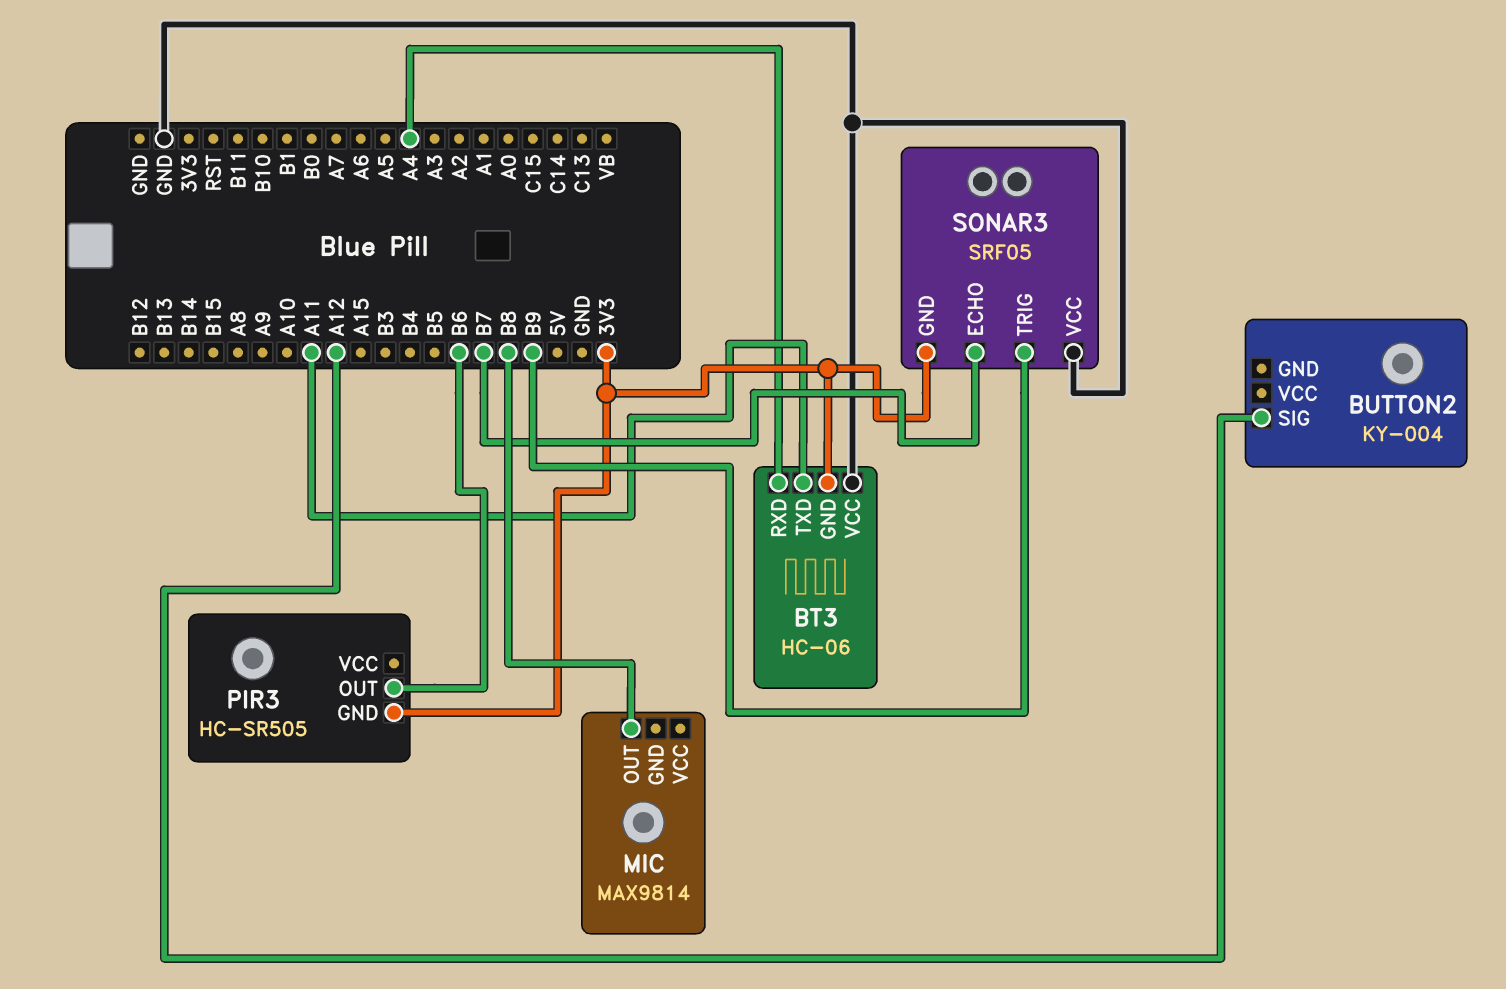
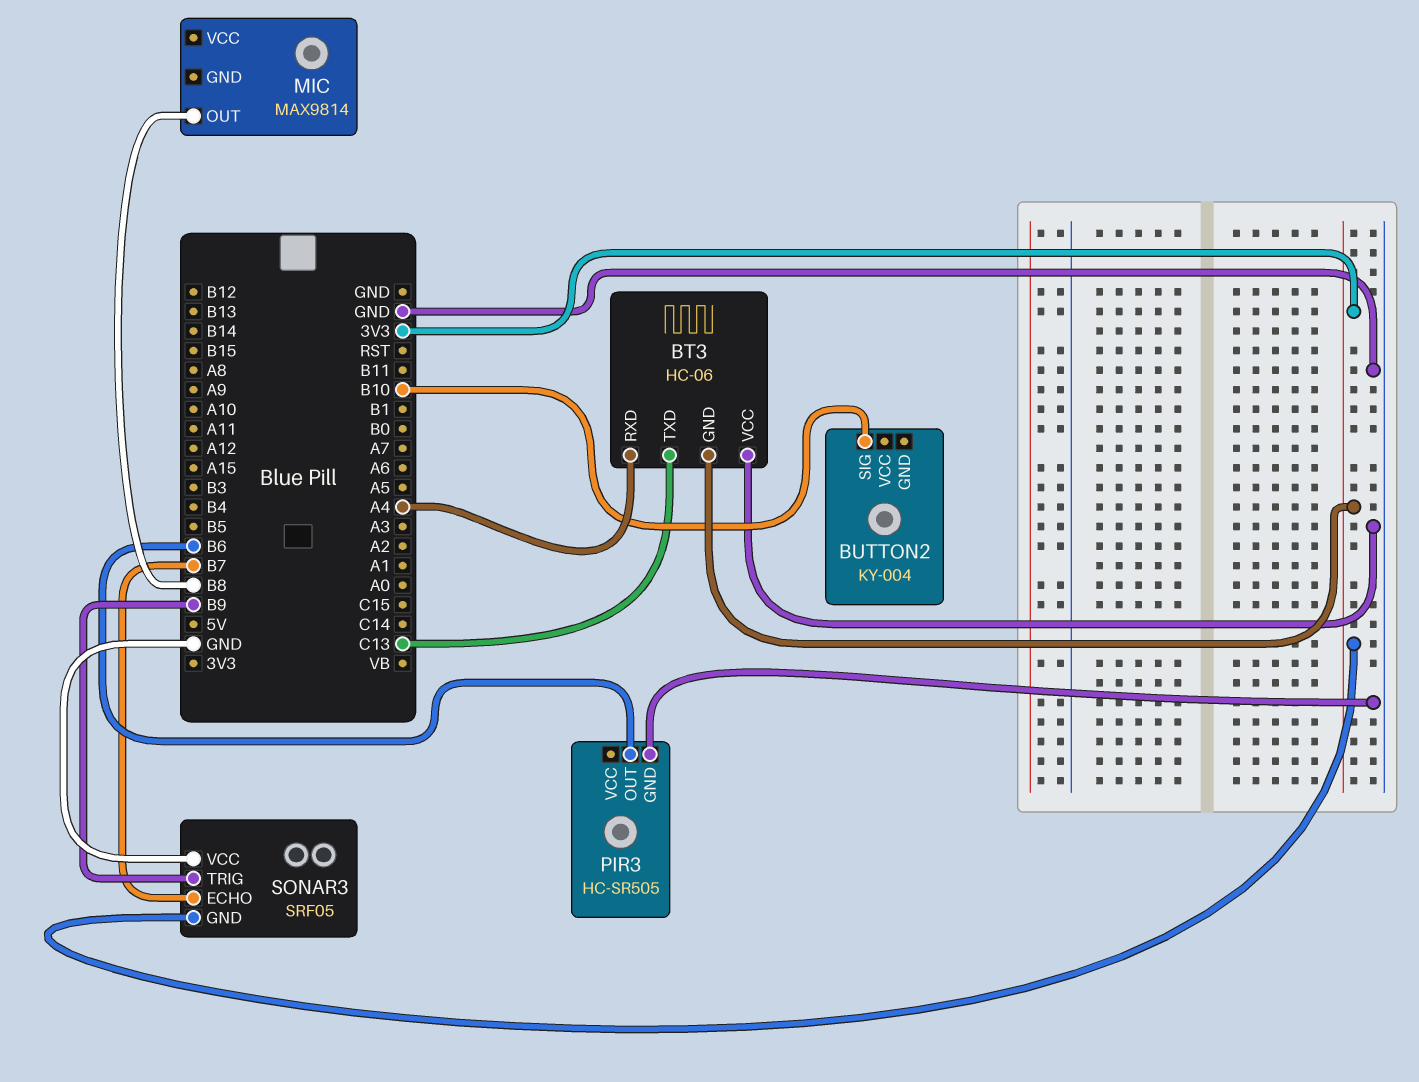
BT3 pin TXD: A11 -> C13
BUTTON2 pin SIG: A12 -> B10
PIR3 pin GND: 3V3 -> GND

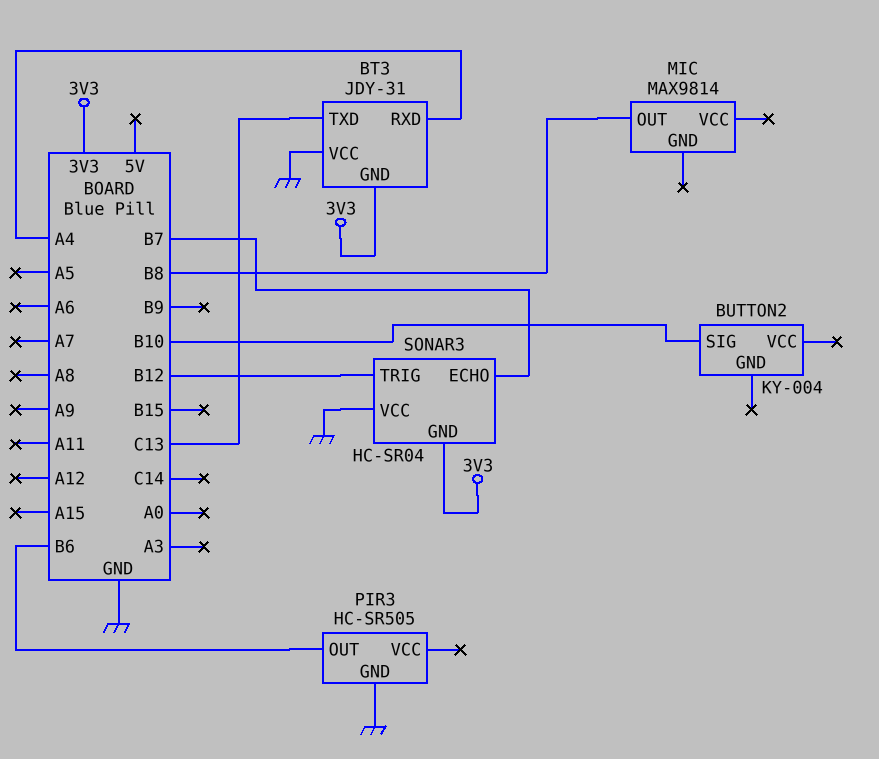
BT3: HC-06 -> JDY-31
SONAR3: SRF05 -> HC-SR04
SONAR3 pin TRIG: B9 -> B12

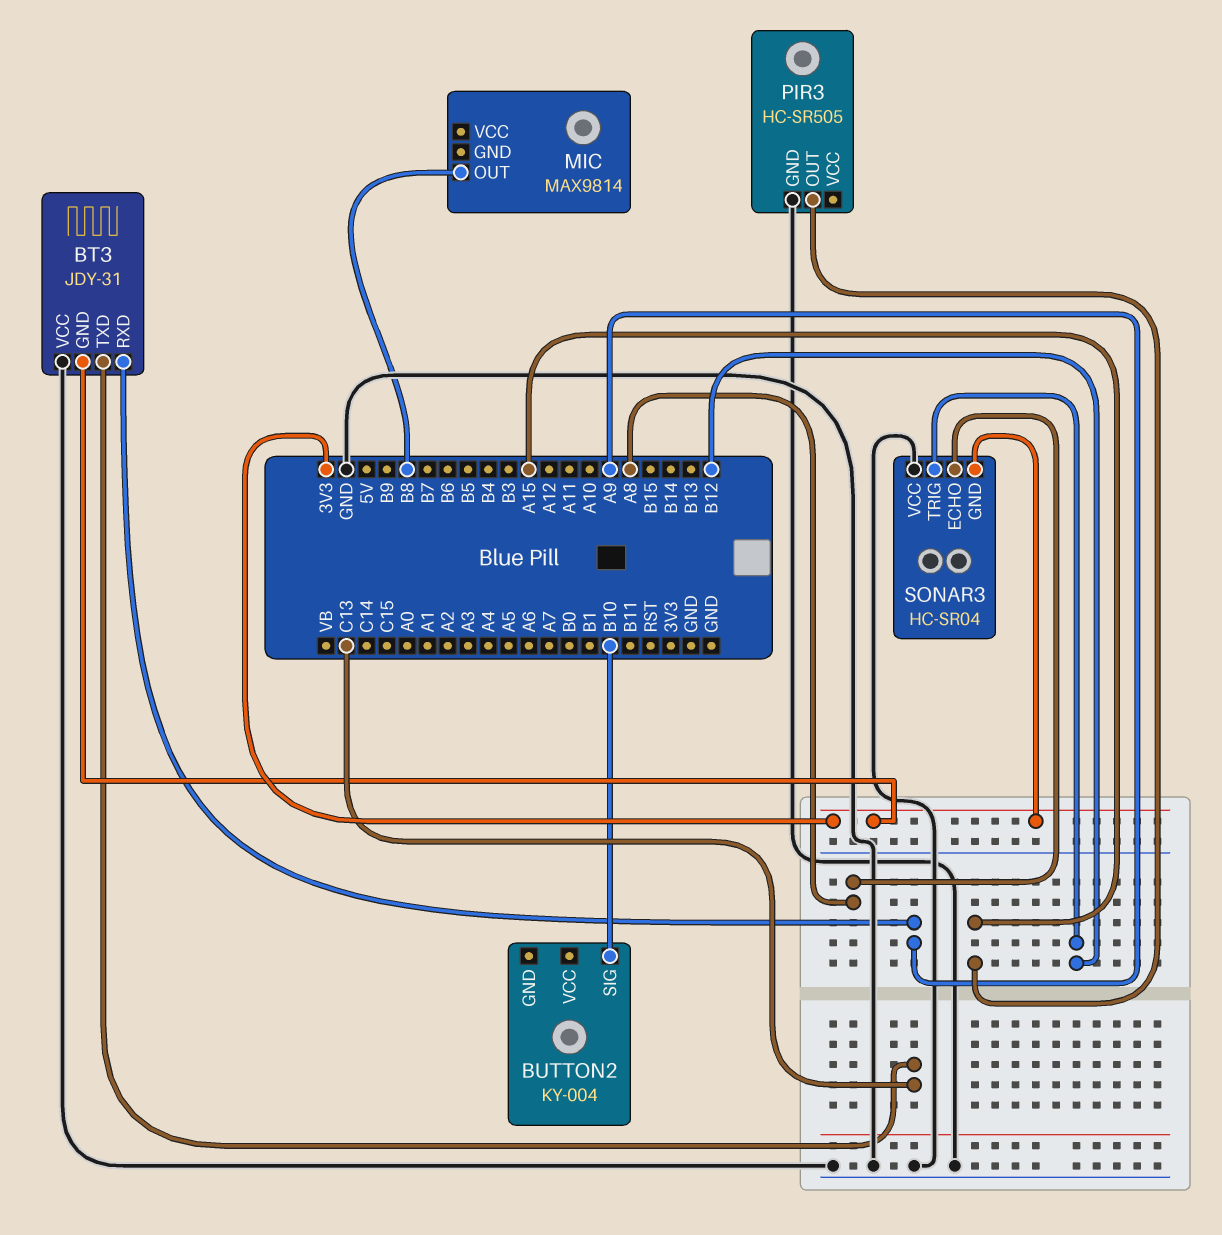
BT3 pin RXD: A4 -> A9
PIR3 pin OUT: B6 -> A15
SONAR3 pin ECHO: B7 -> A8

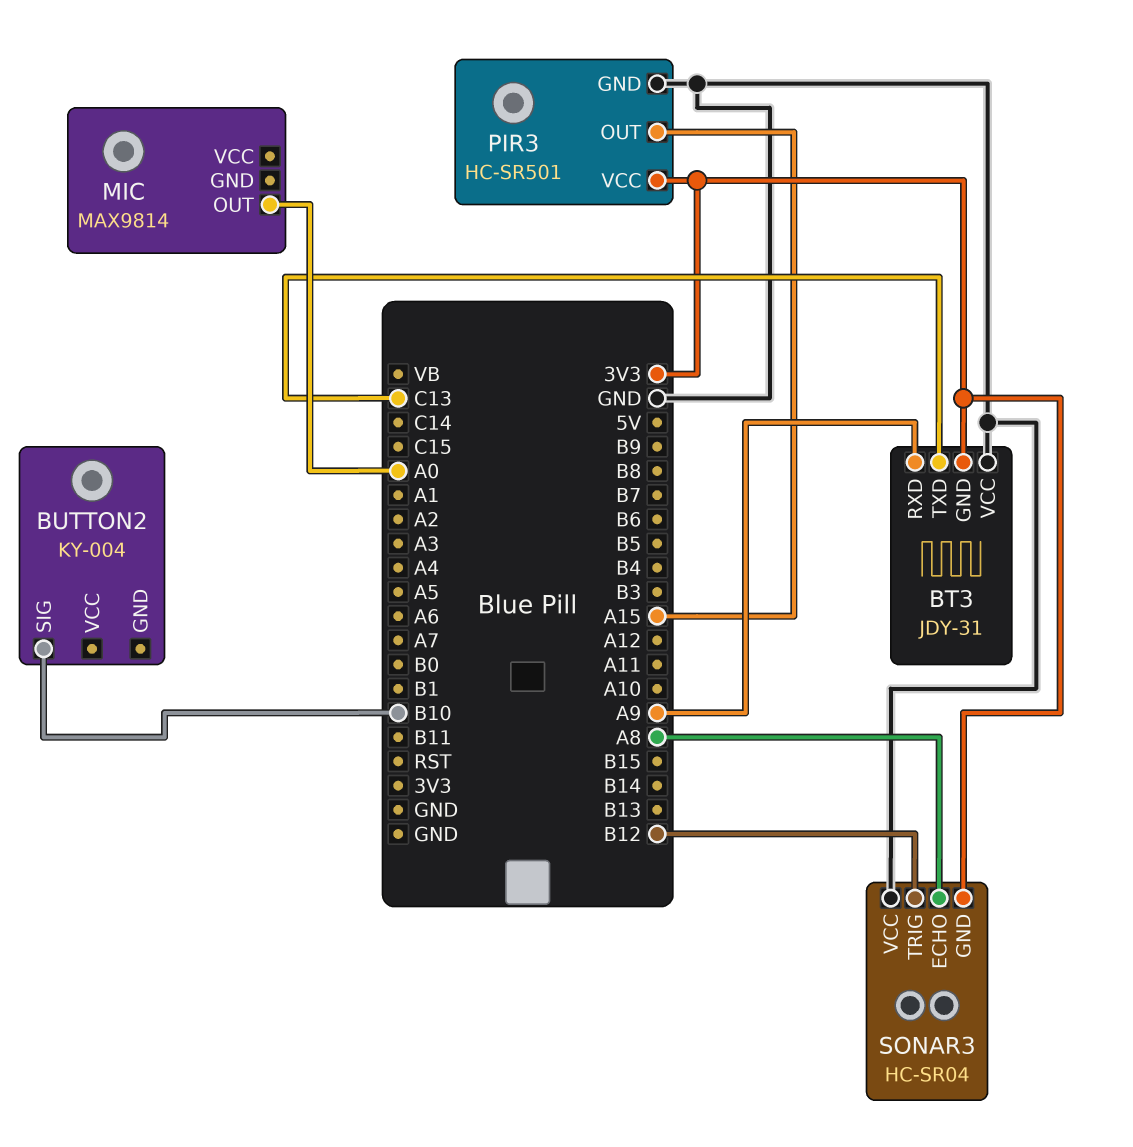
MIC pin OUT: B8 -> A0
PIR3: HC-SR505 -> HC-SR501
PIR3 pin VCC: none -> 3V3

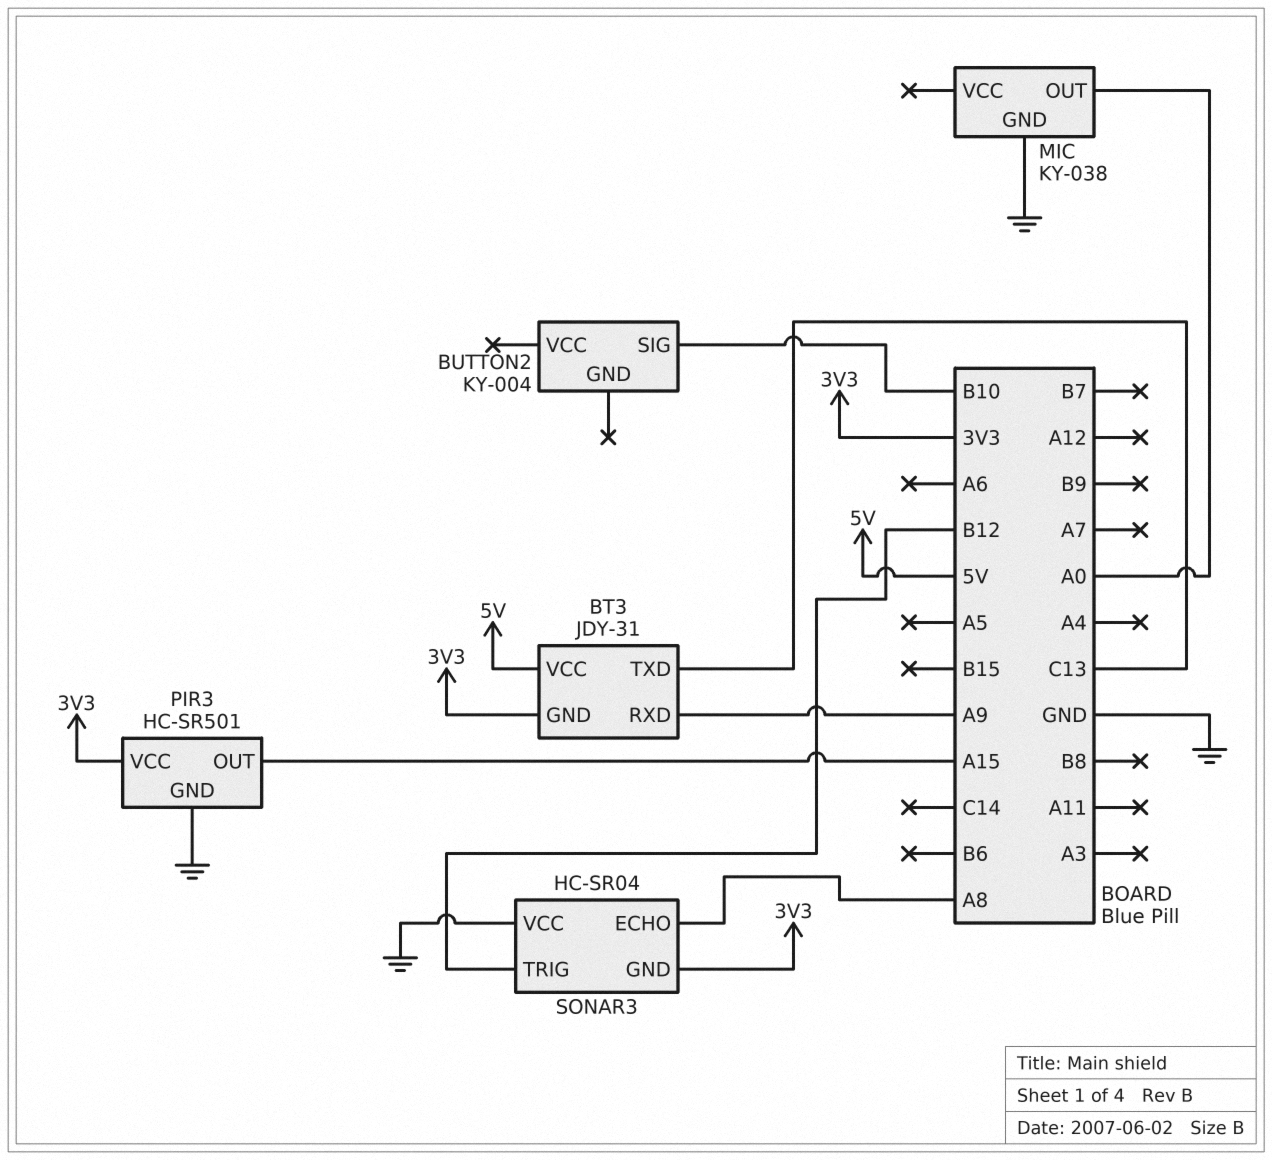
BT3 pin VCC: GND -> 5V
MIC: MAX9814 -> KY-038
MIC pin GND: none -> GND

